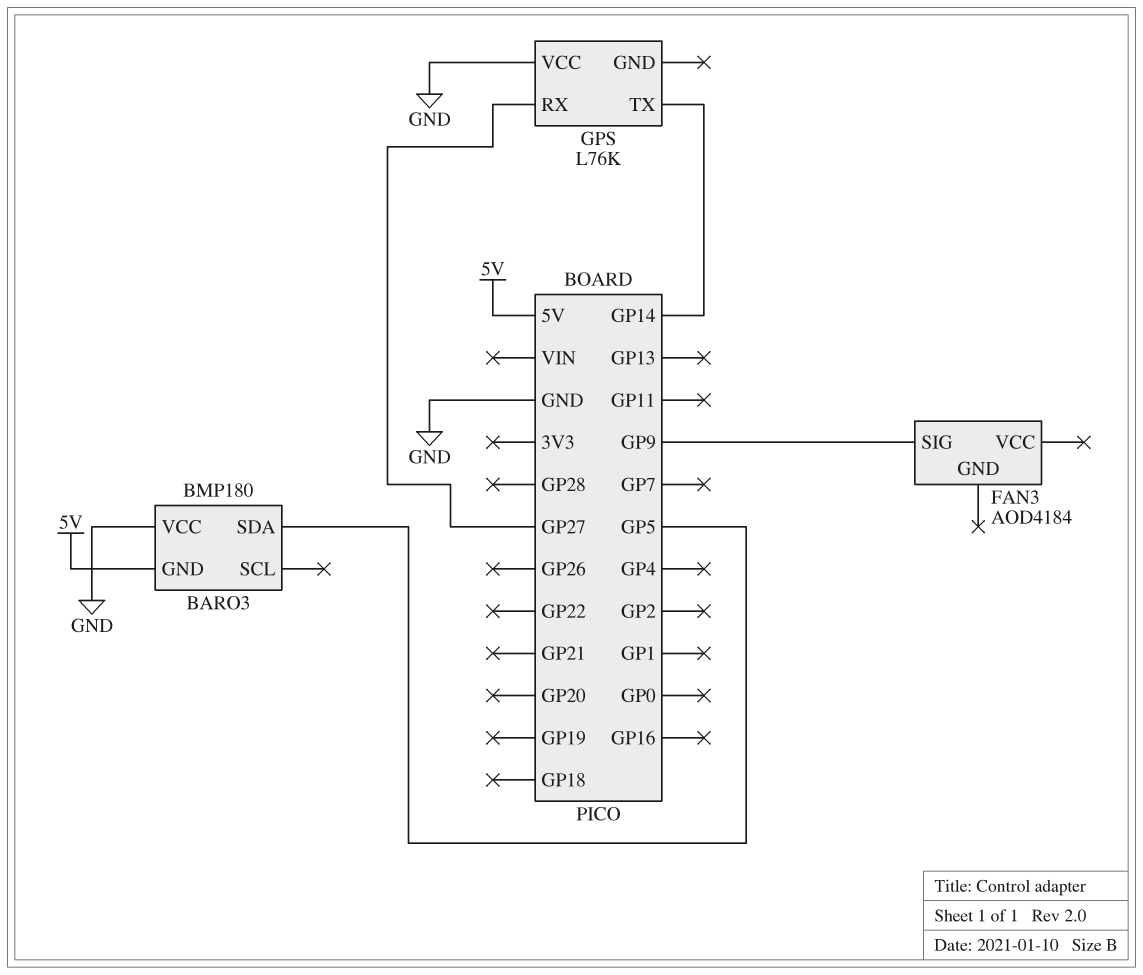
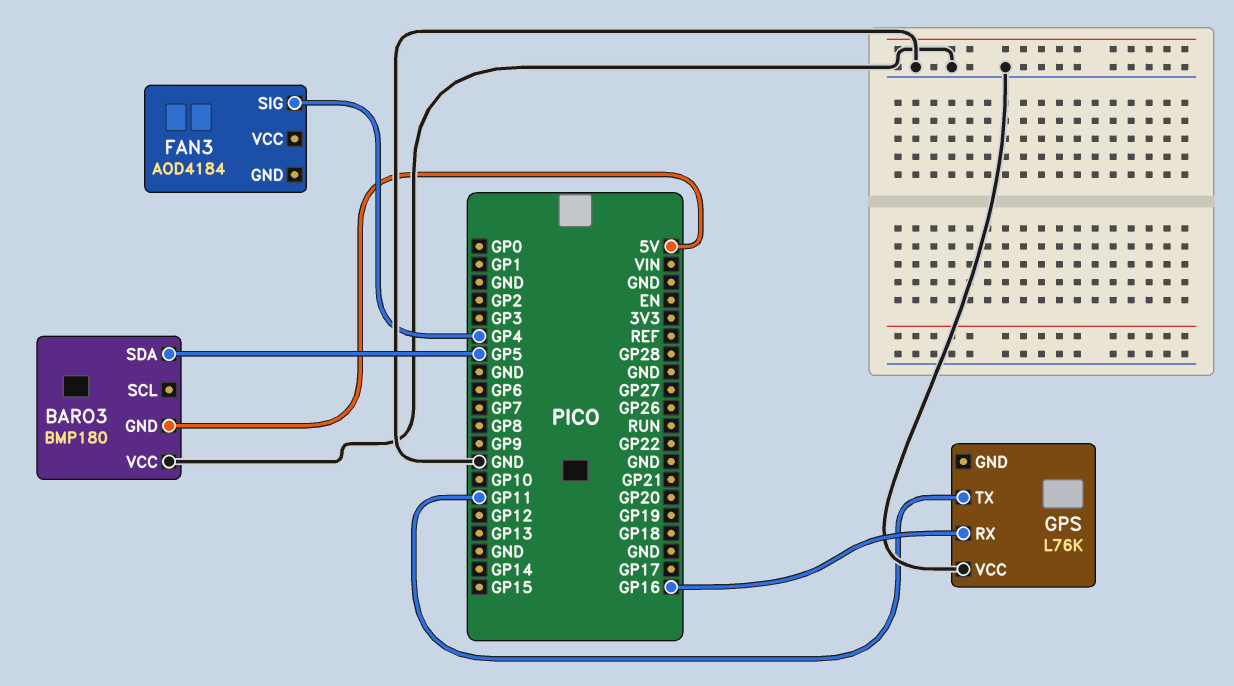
FAN3 pin SIG: GP9 -> GP4
GPS pin RX: GP27 -> GP16
GPS pin TX: GP14 -> GP11

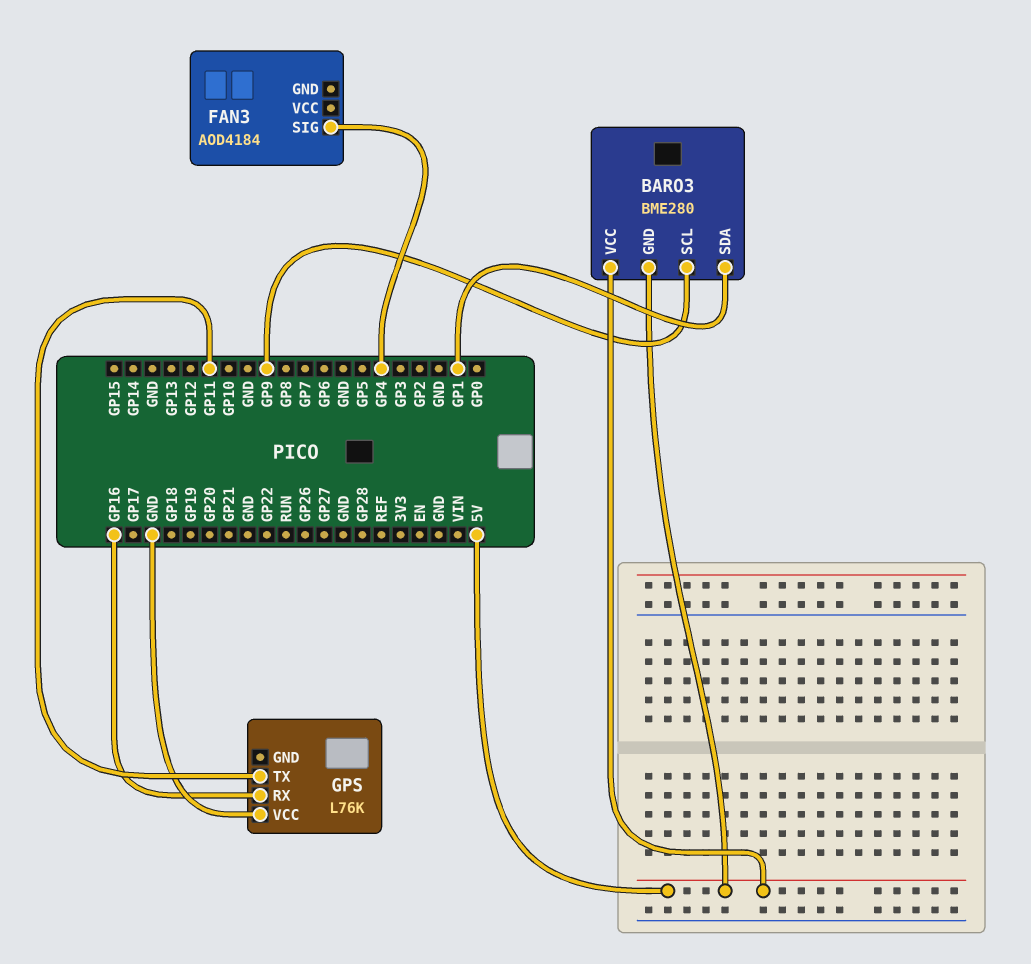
BARO3: BMP180 -> BME280
BARO3 pin SCL: none -> GP9
BARO3 pin SDA: GP5 -> GP1
BARO3 pin VCC: GND -> 5V

